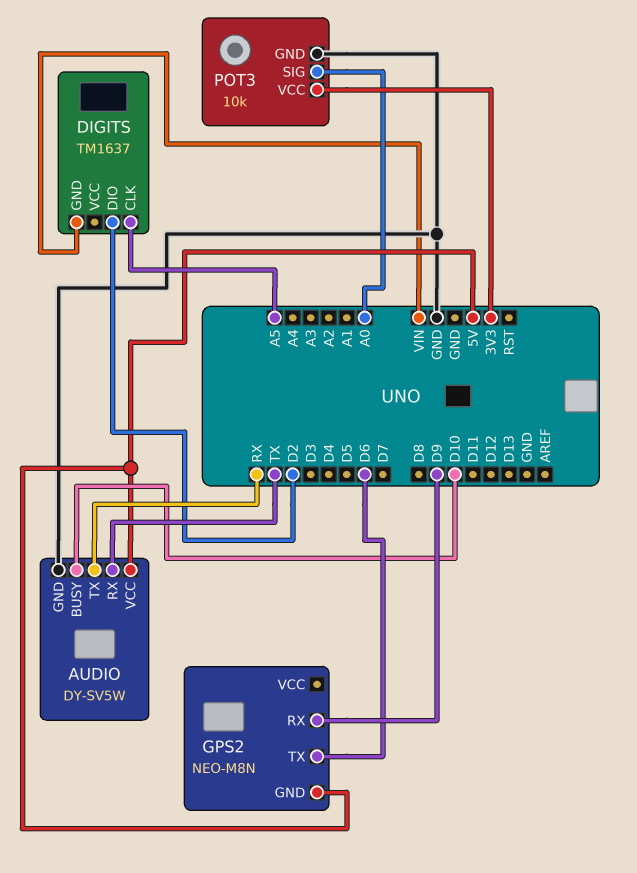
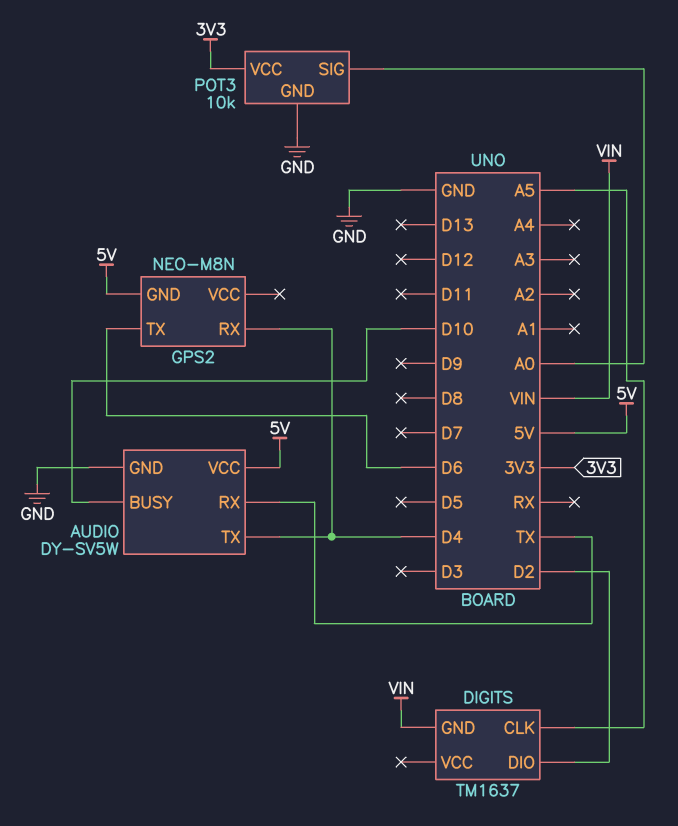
AUDIO pin TX: RX -> D4
GPS2 pin RX: D9 -> D4

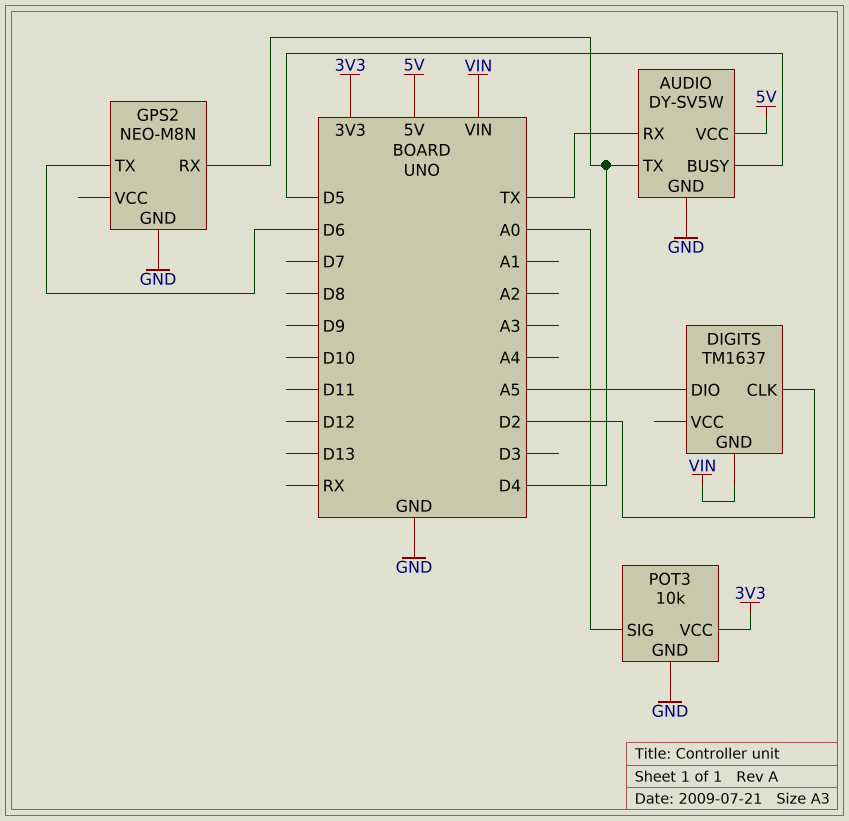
AUDIO pin BUSY: D10 -> D5
DIGITS pin CLK: A5 -> D2
DIGITS pin DIO: D2 -> A5
GPS2 pin GND: 5V -> GND

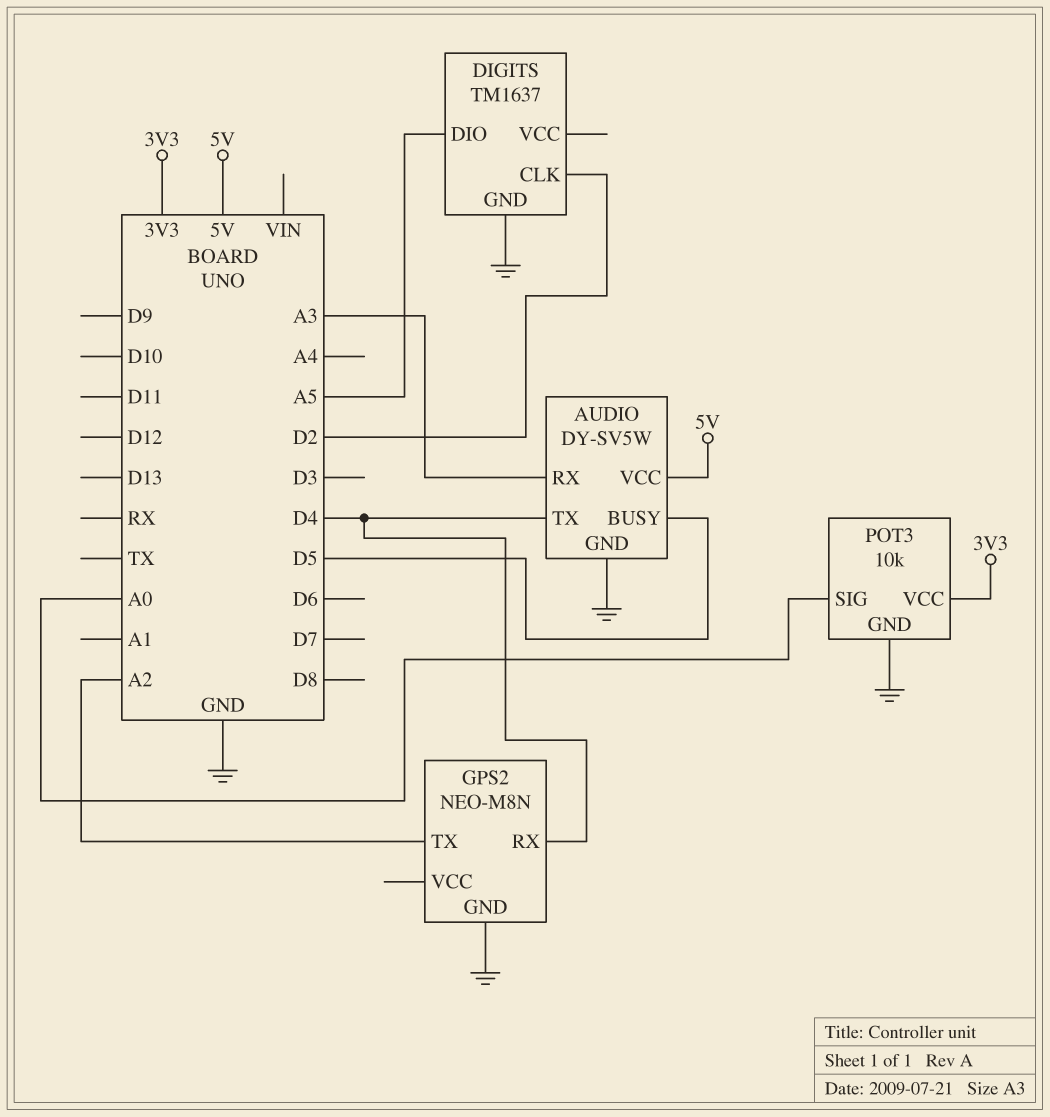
AUDIO pin RX: TX -> A3
DIGITS pin GND: VIN -> GND
GPS2 pin TX: D6 -> A2

